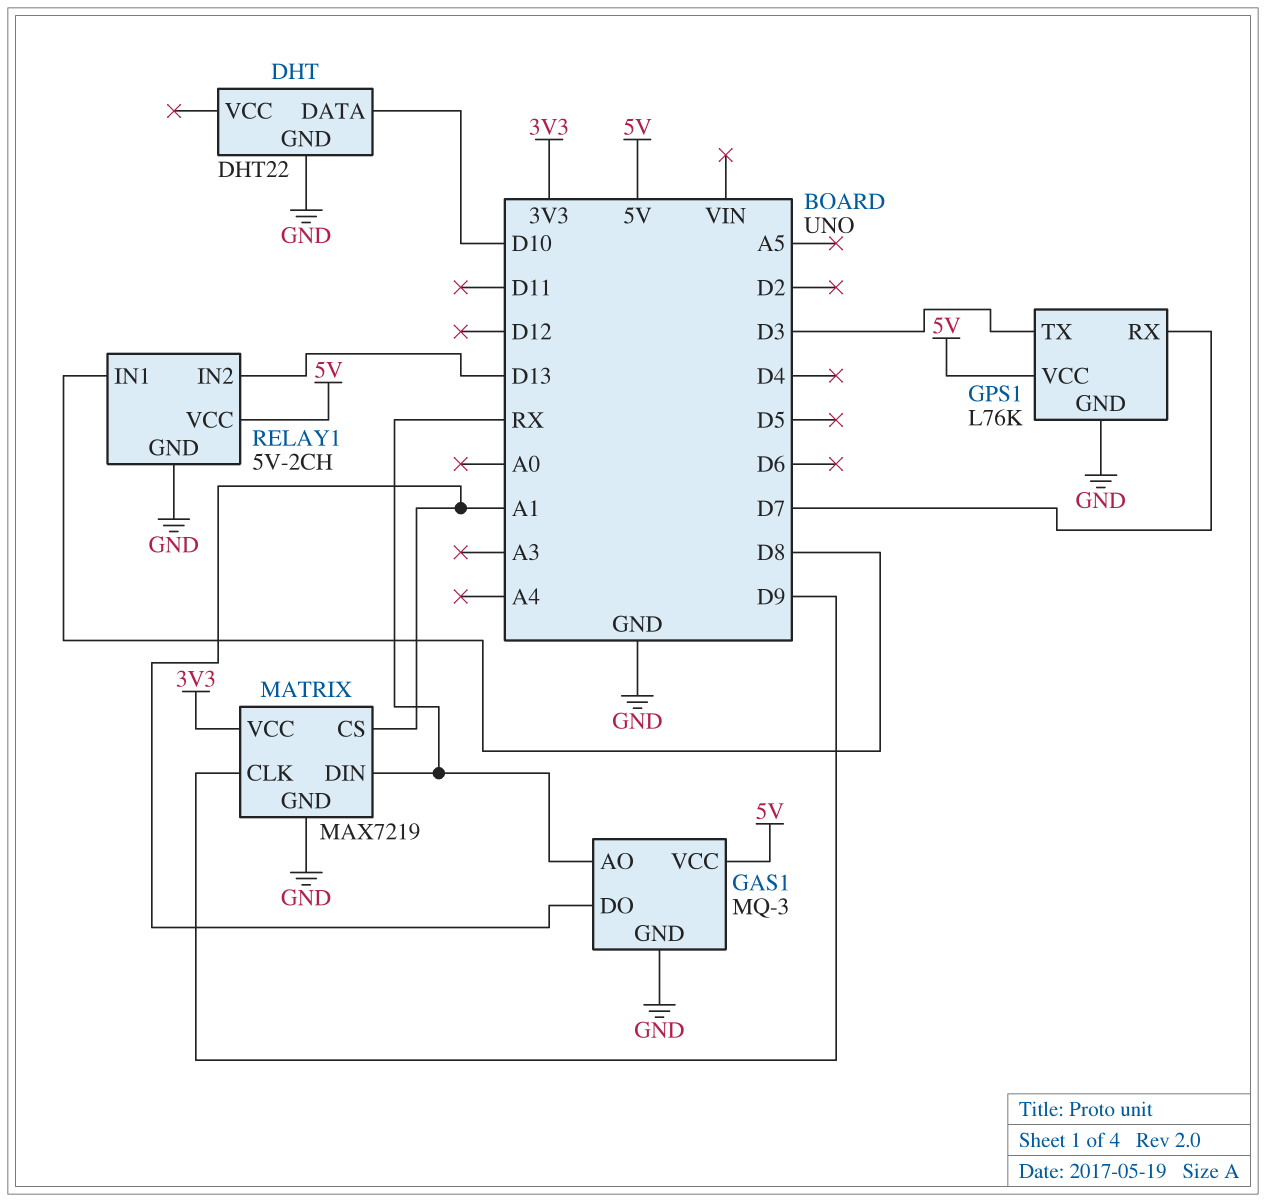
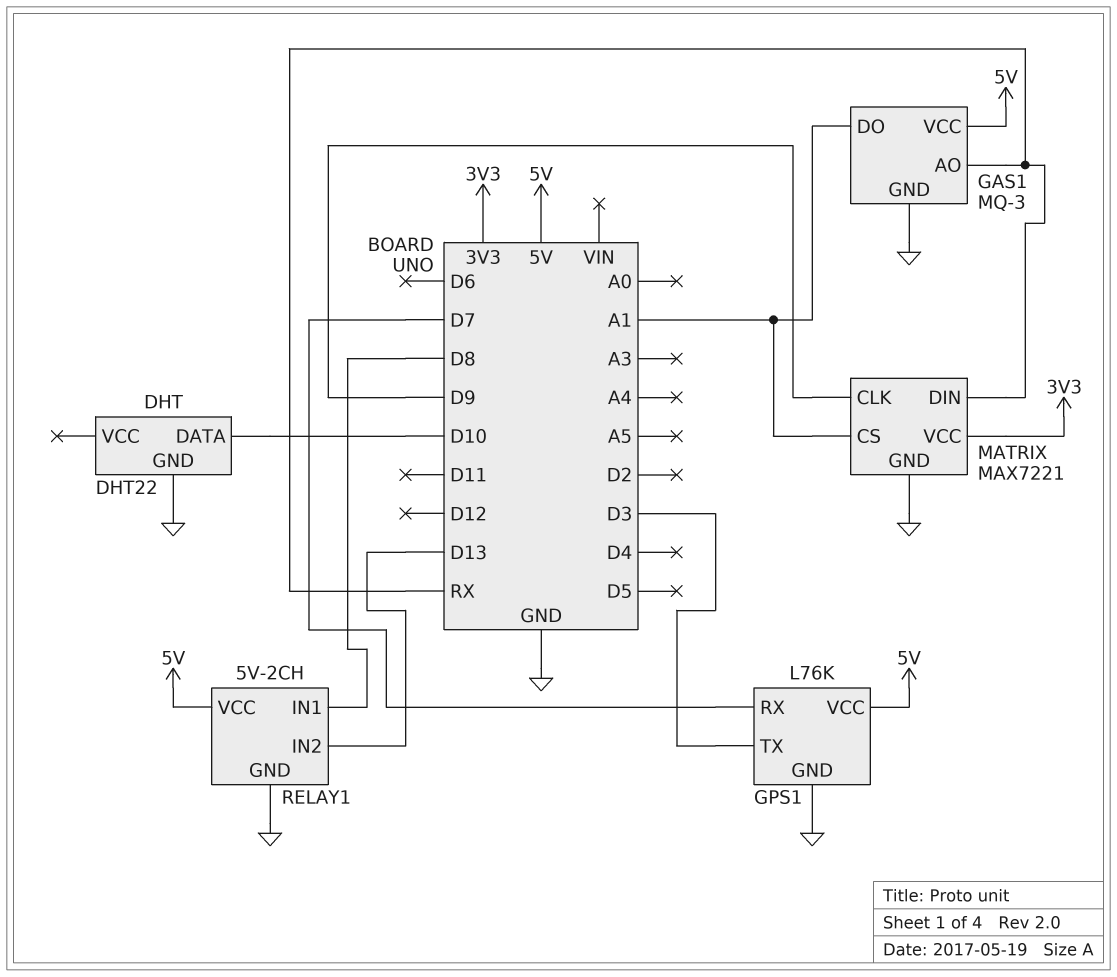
MATRIX: MAX7219 -> MAX7221

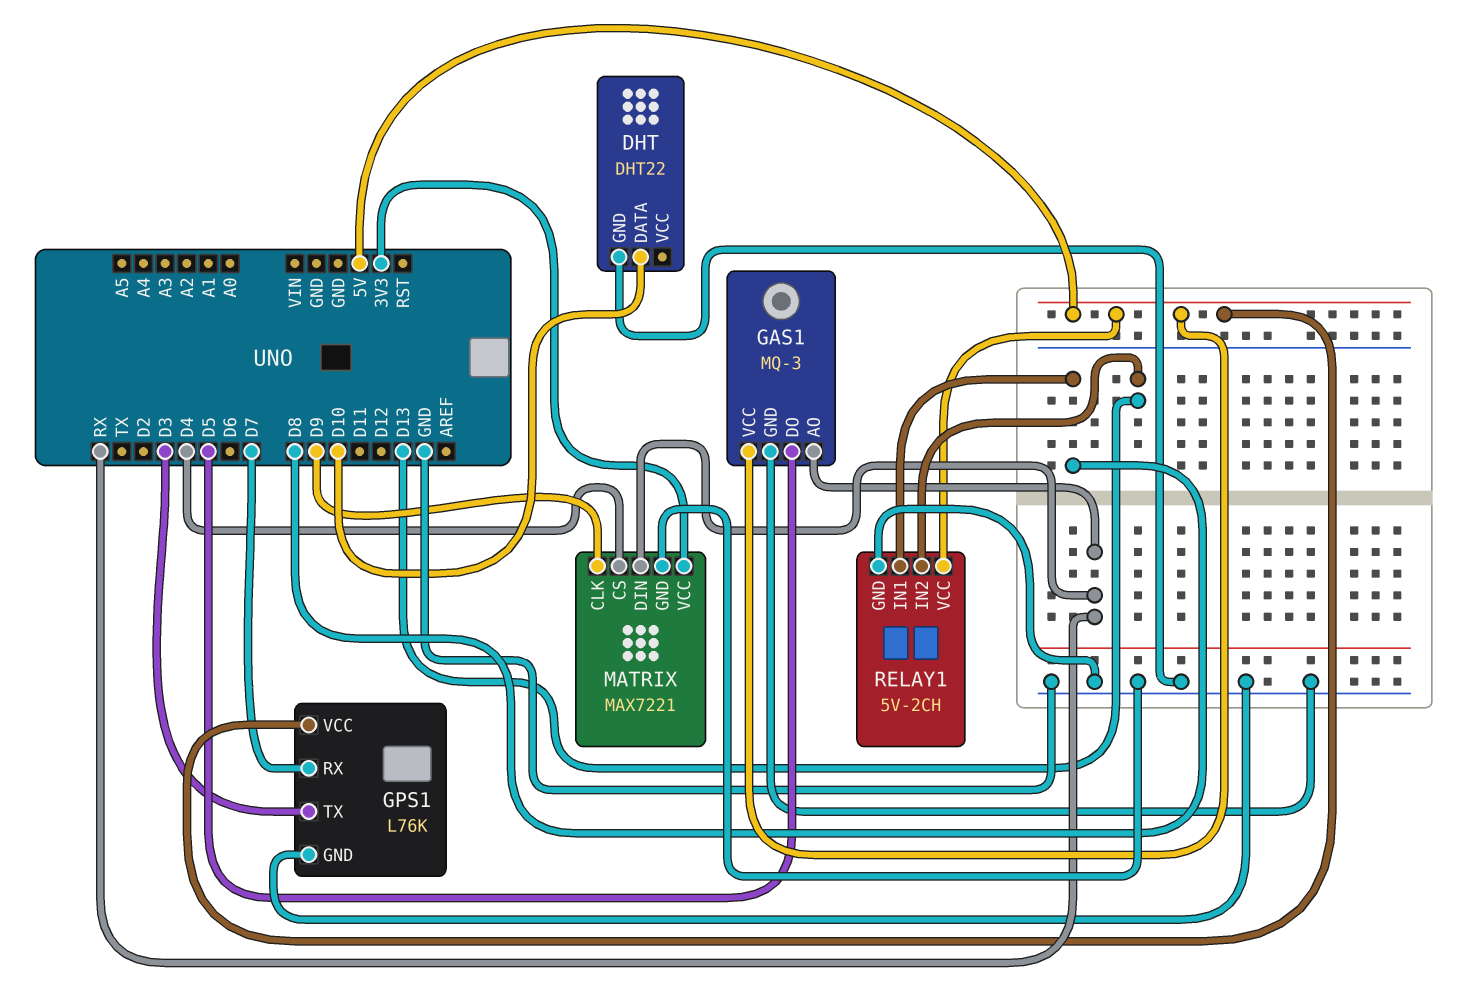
GAS1 pin DO: A1 -> D5
MATRIX pin CS: A1 -> D4

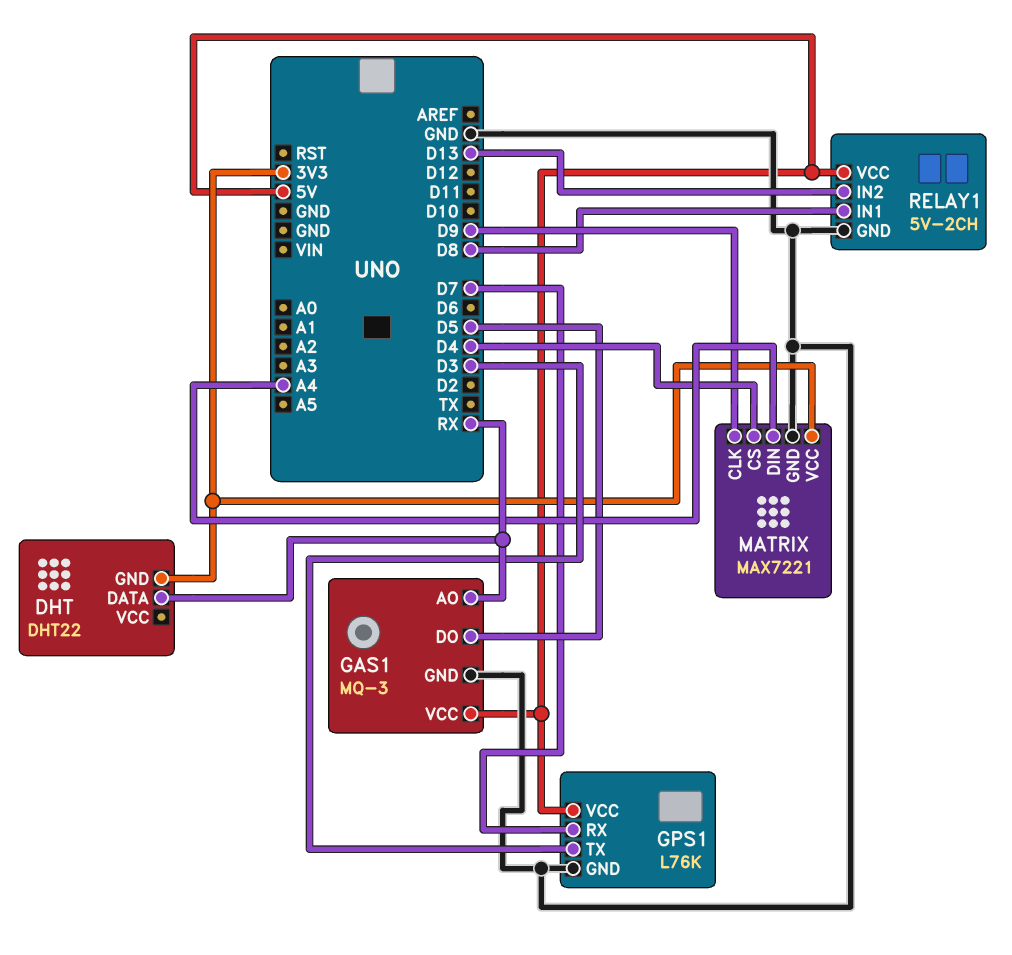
DHT pin DATA: D10 -> RX
DHT pin GND: GND -> 3V3
MATRIX pin DIN: RX -> A4

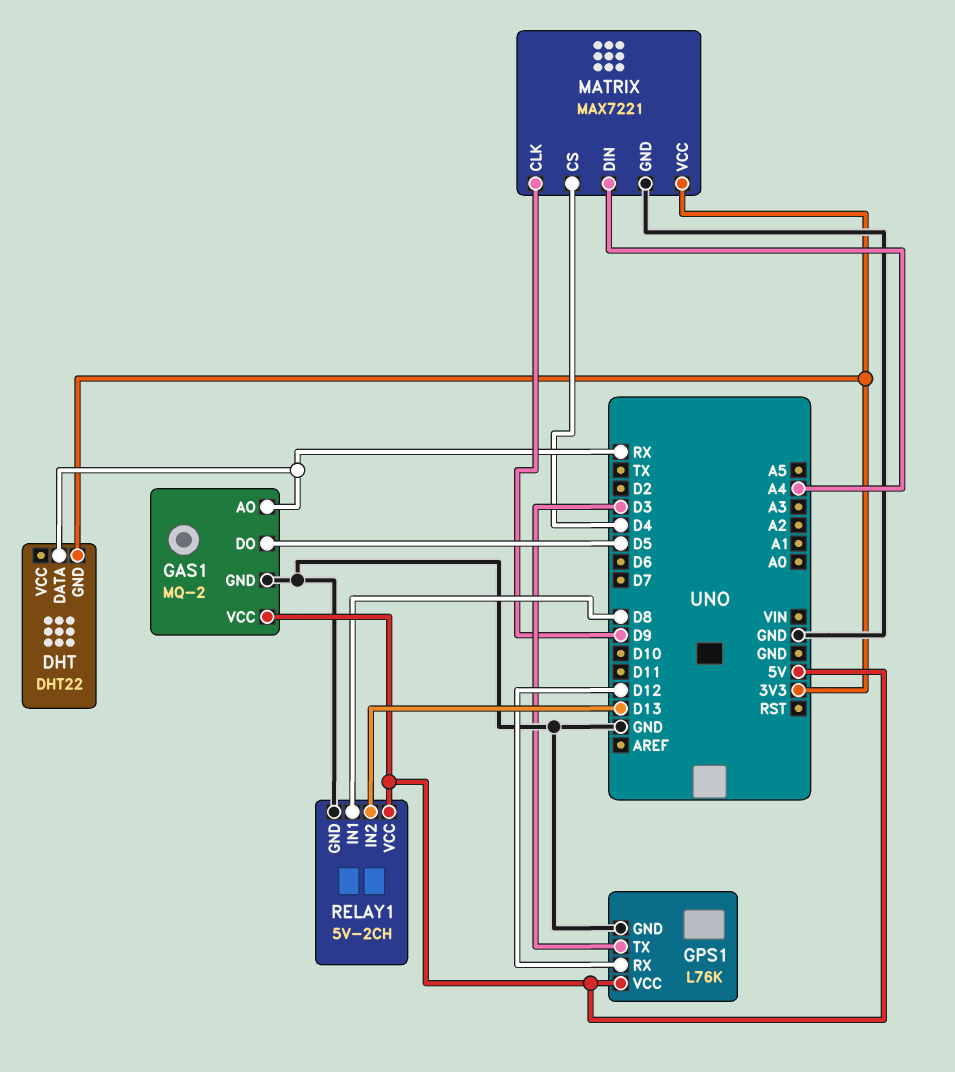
GAS1: MQ-3 -> MQ-2
GPS1 pin RX: D7 -> D12

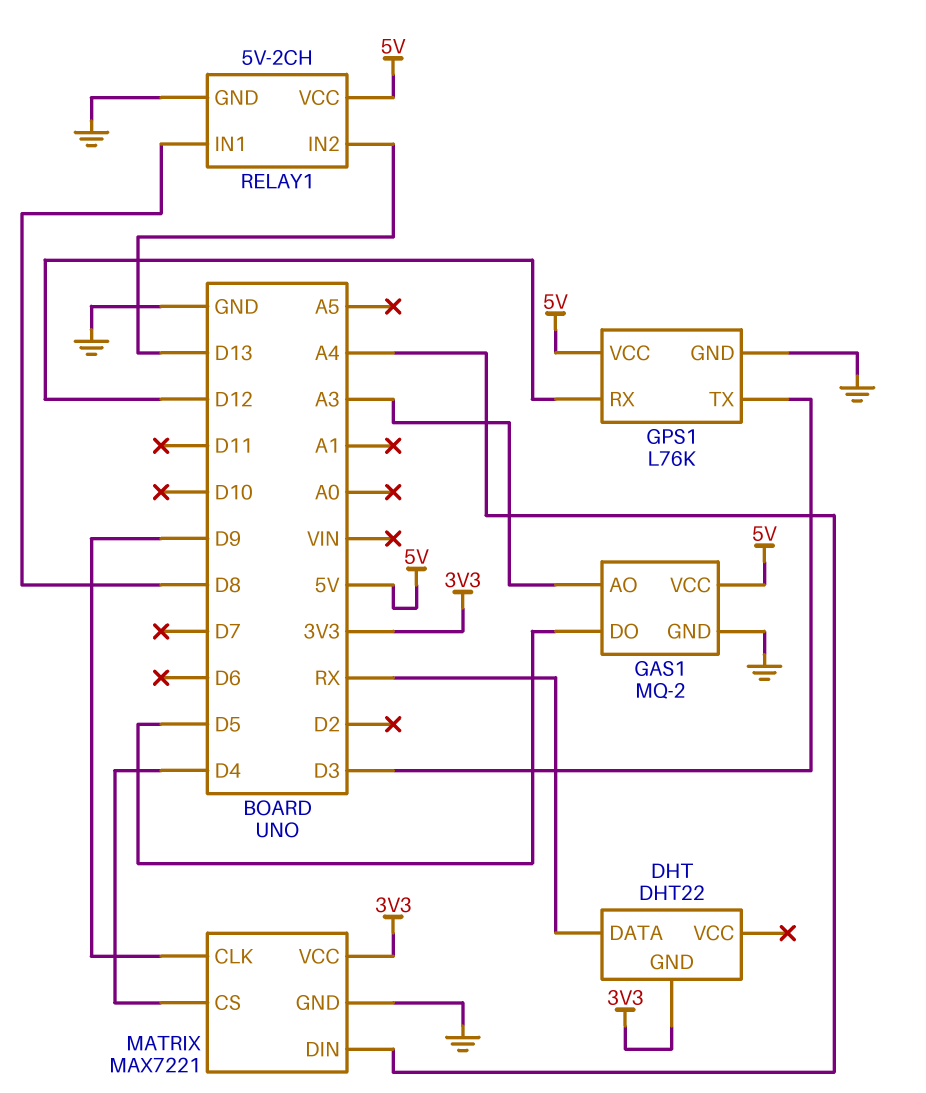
GAS1 pin AO: RX -> A3

